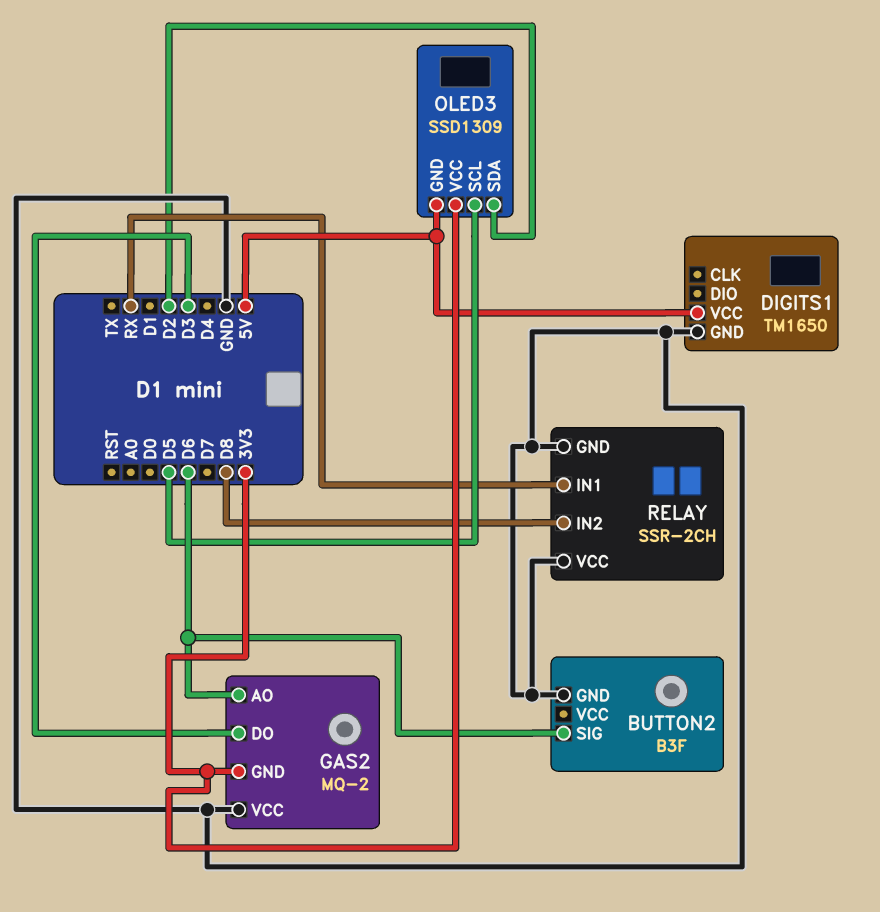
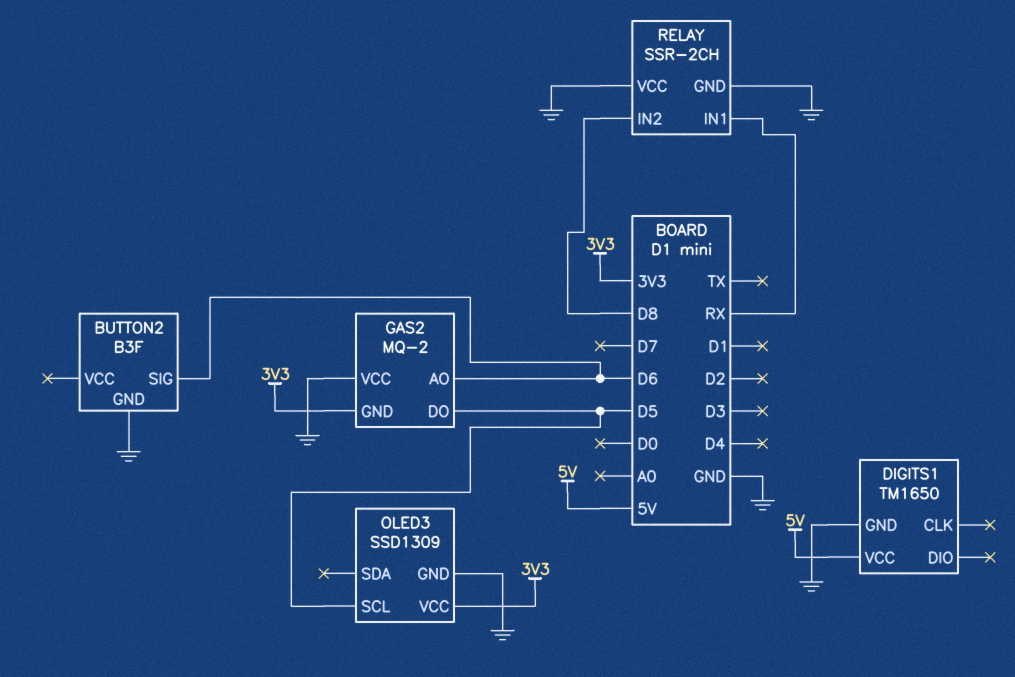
GAS2 pin DO: D3 -> D5
OLED3 pin GND: 5V -> GND
OLED3 pin SDA: D2 -> none

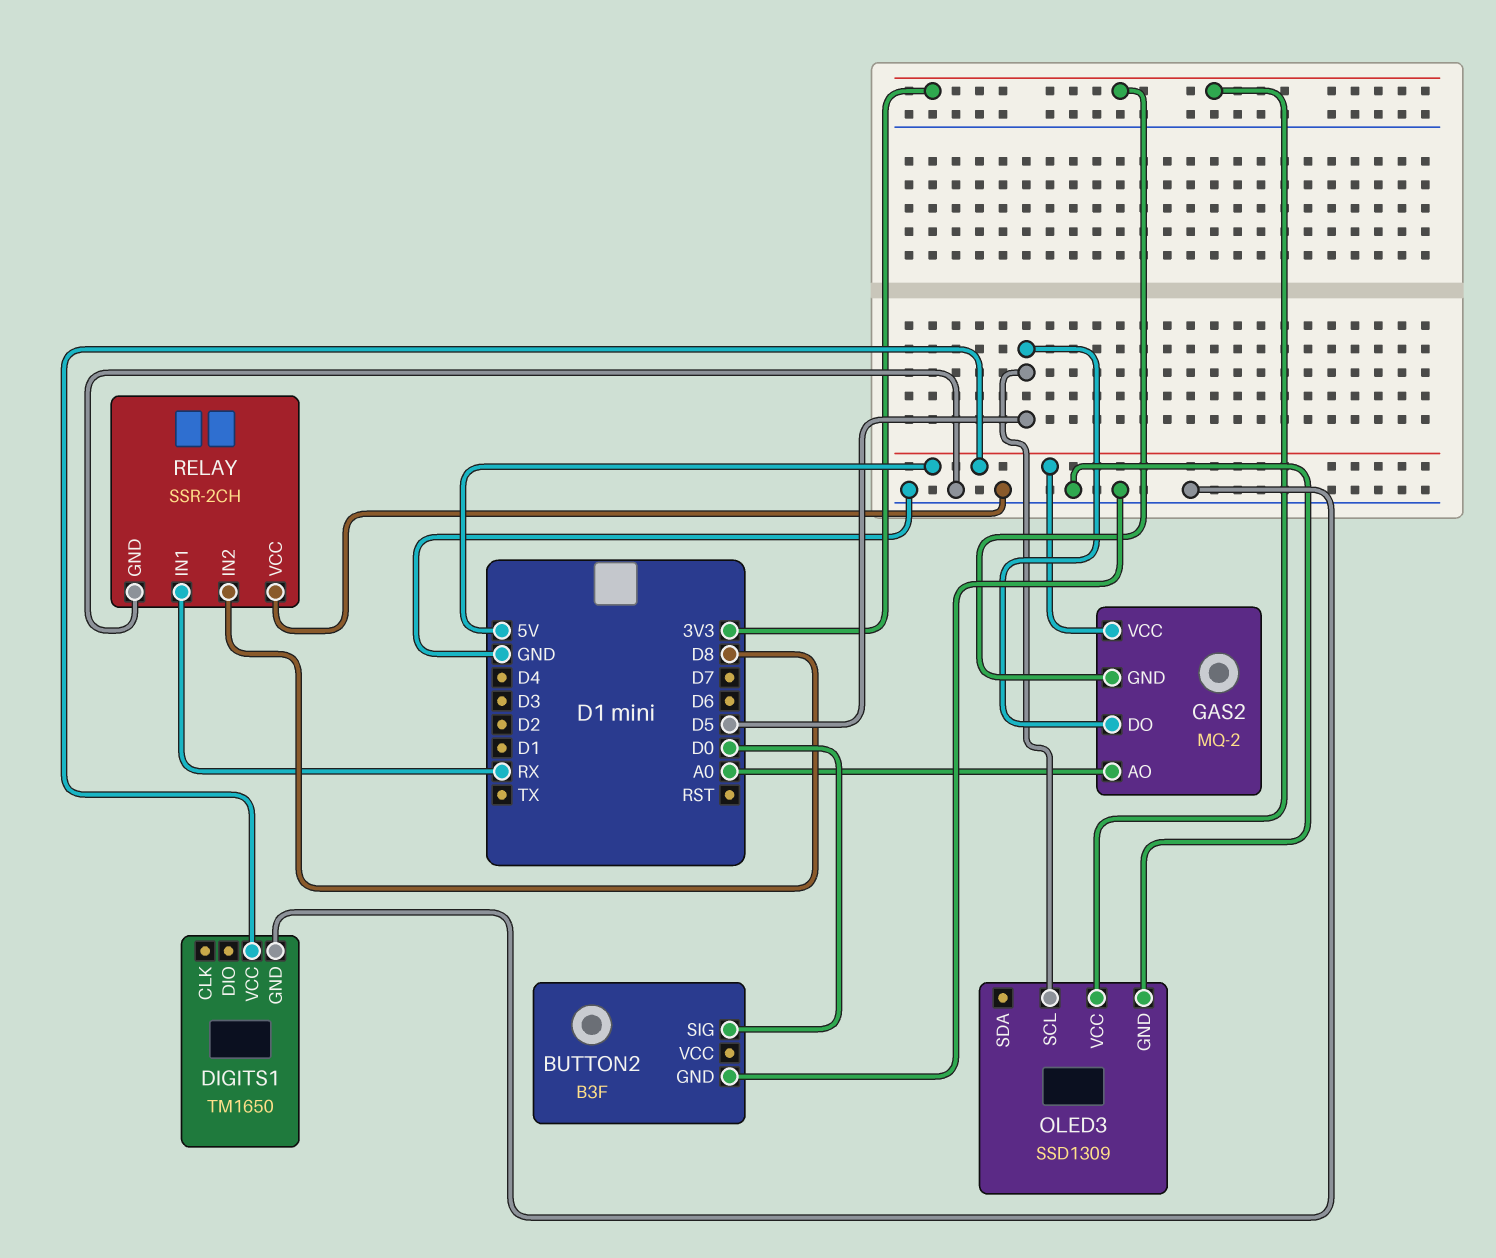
BUTTON2 pin SIG: D6 -> D0
GAS2 pin AO: D6 -> A0
GAS2 pin VCC: GND -> 5V

